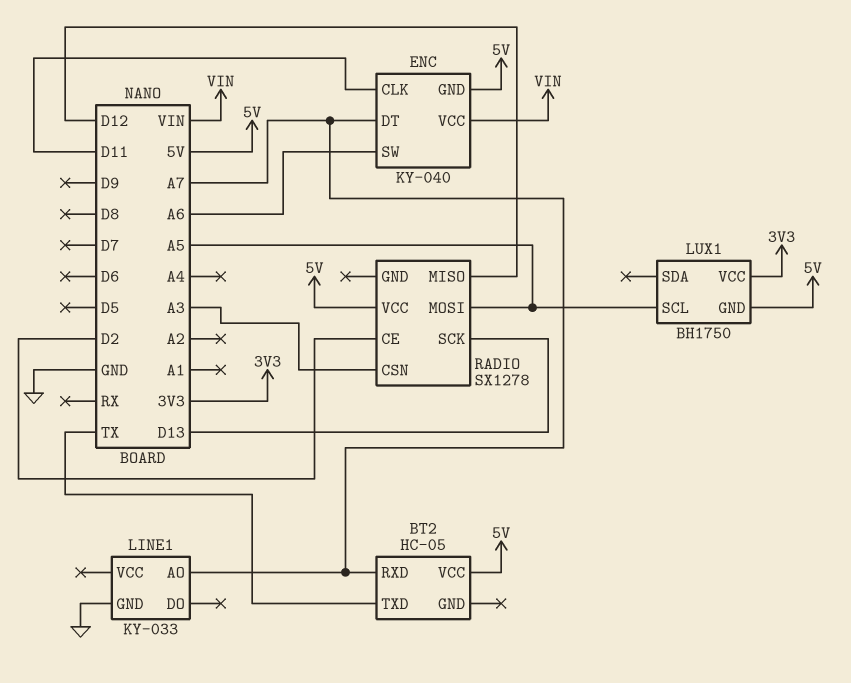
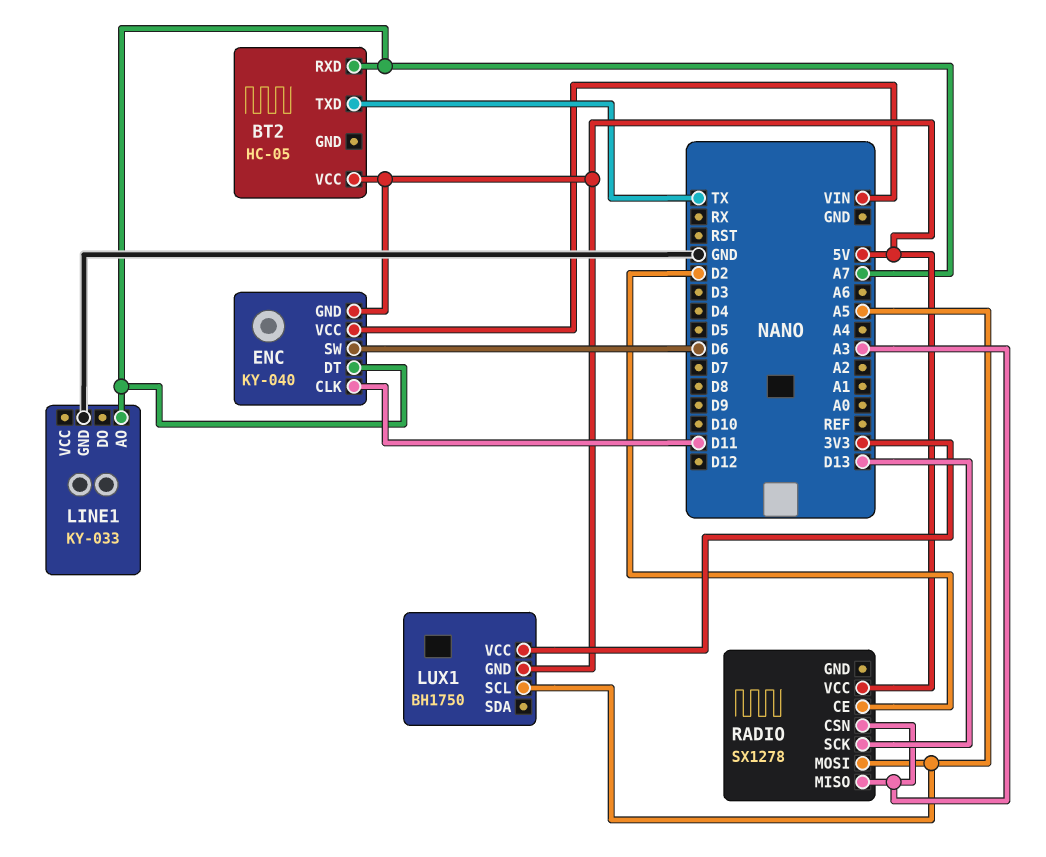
ENC pin SW: A6 -> D6
RADIO pin MISO: D12 -> A3

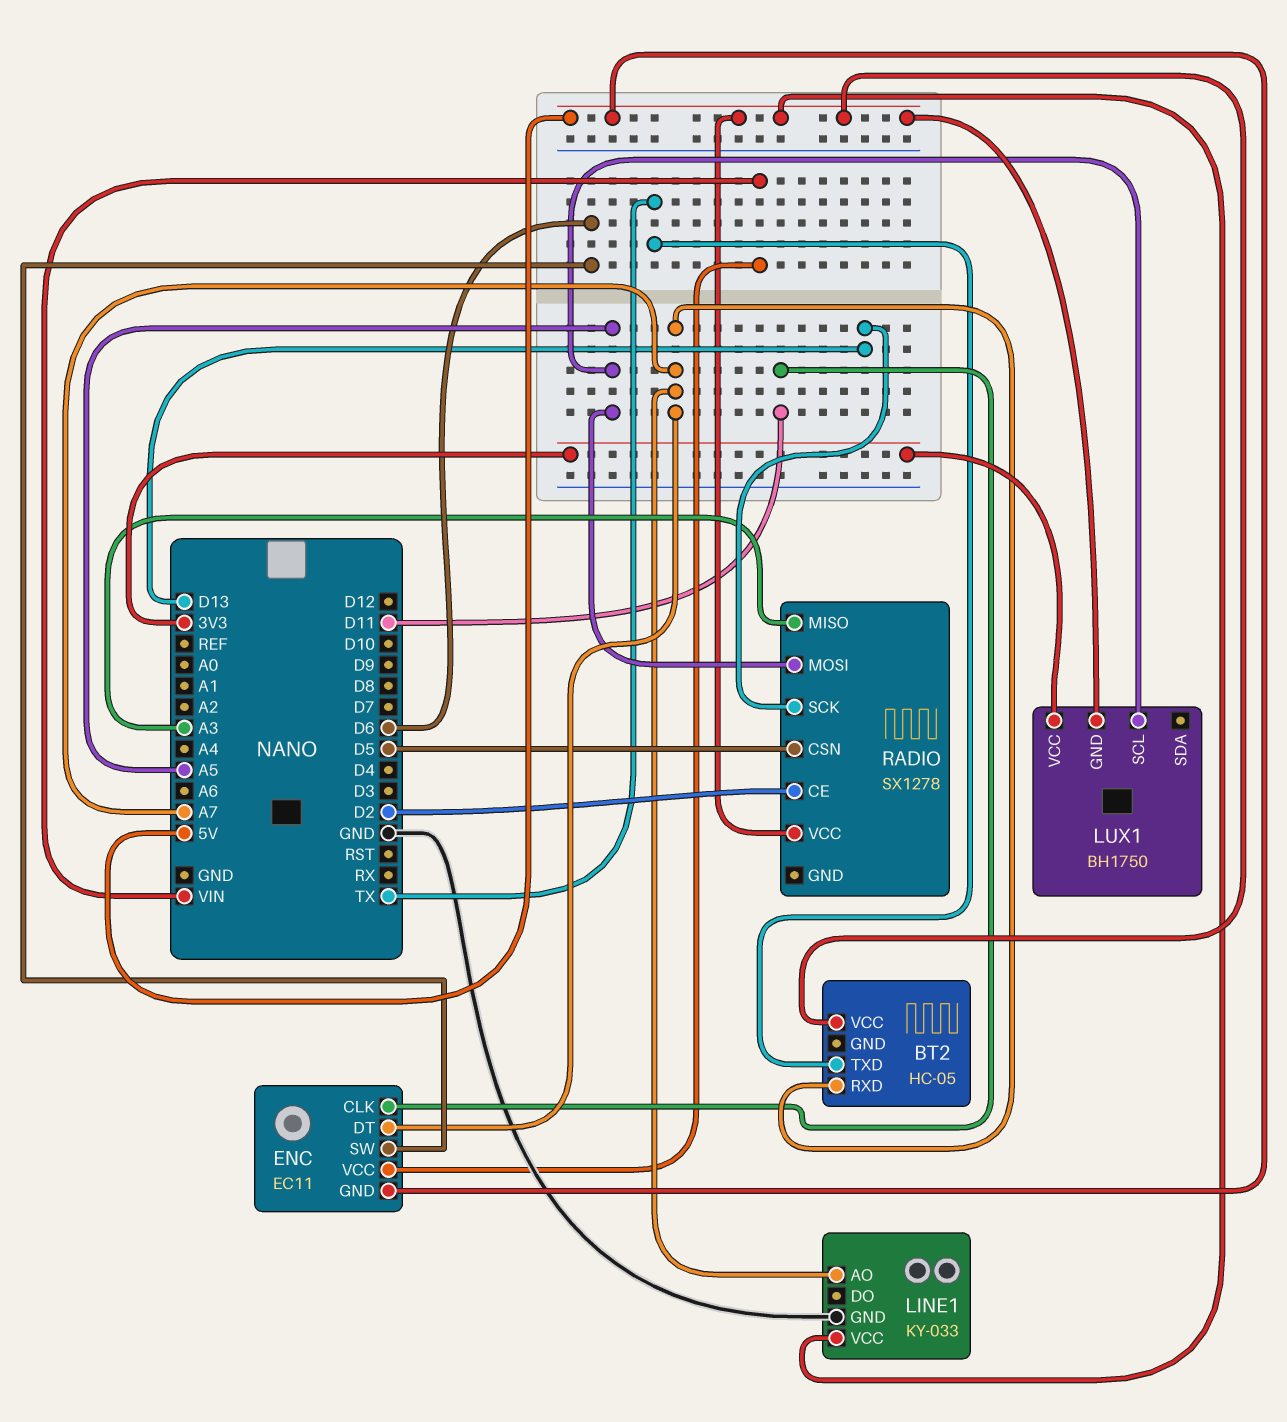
ENC: KY-040 -> EC11
LINE1 pin VCC: none -> 5V
RADIO pin CSN: A3 -> D5

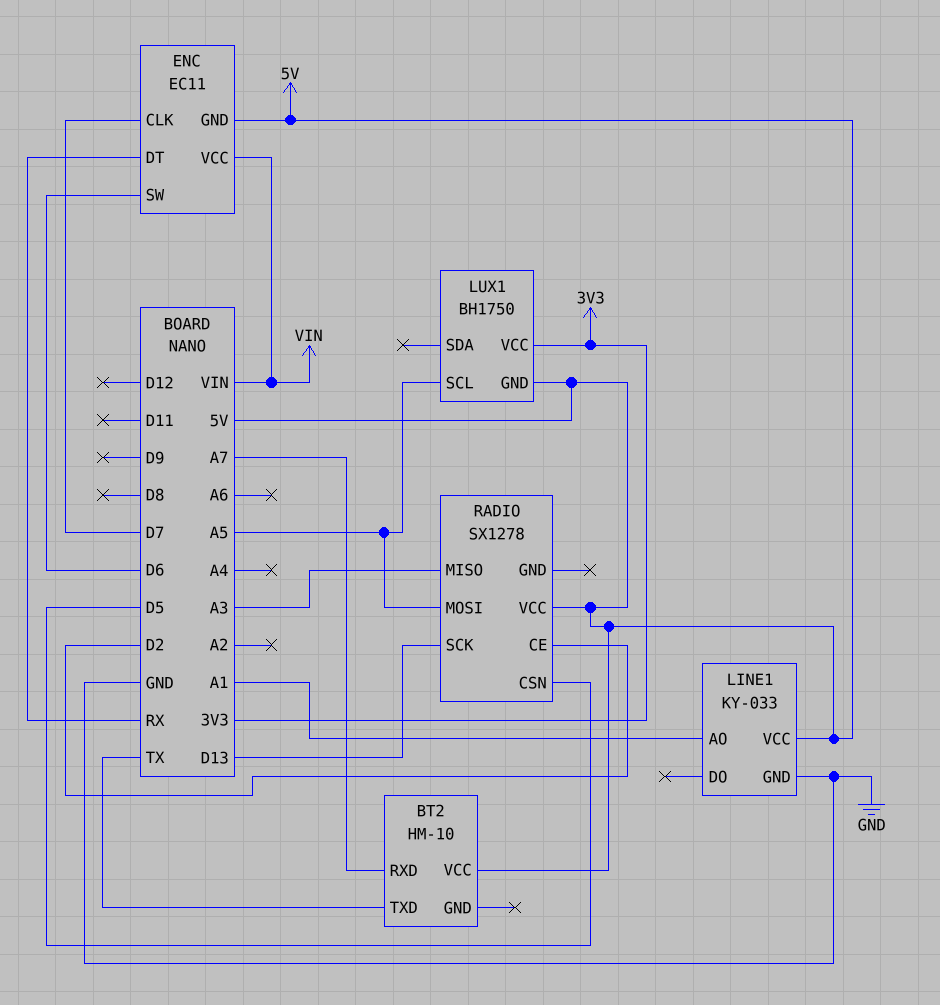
BT2: HC-05 -> HM-10
ENC pin CLK: D11 -> D7
ENC pin DT: A7 -> RX
LINE1 pin AO: A7 -> A1

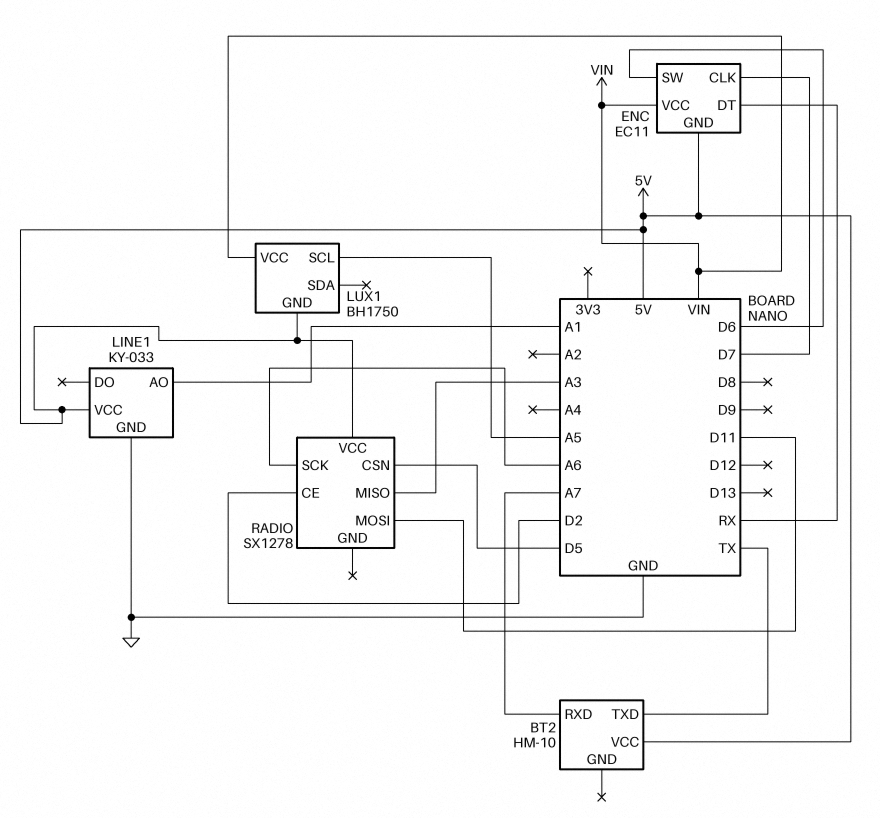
LUX1 pin VCC: 3V3 -> VIN
RADIO pin MOSI: A5 -> D11
RADIO pin SCK: D13 -> A6

